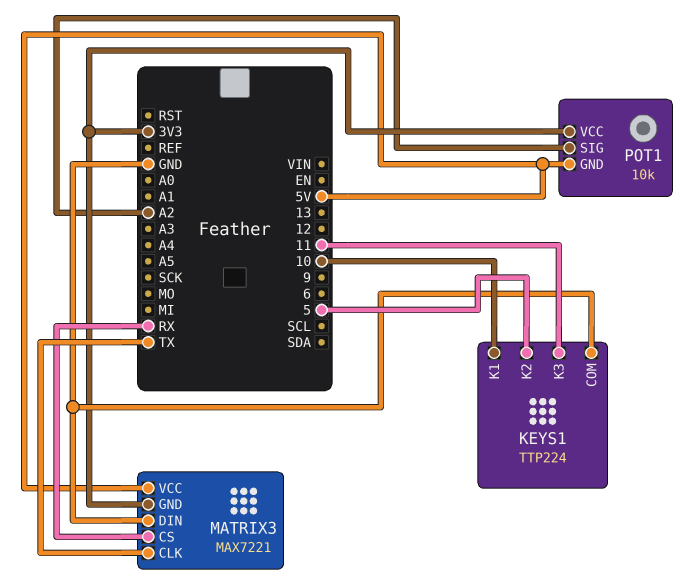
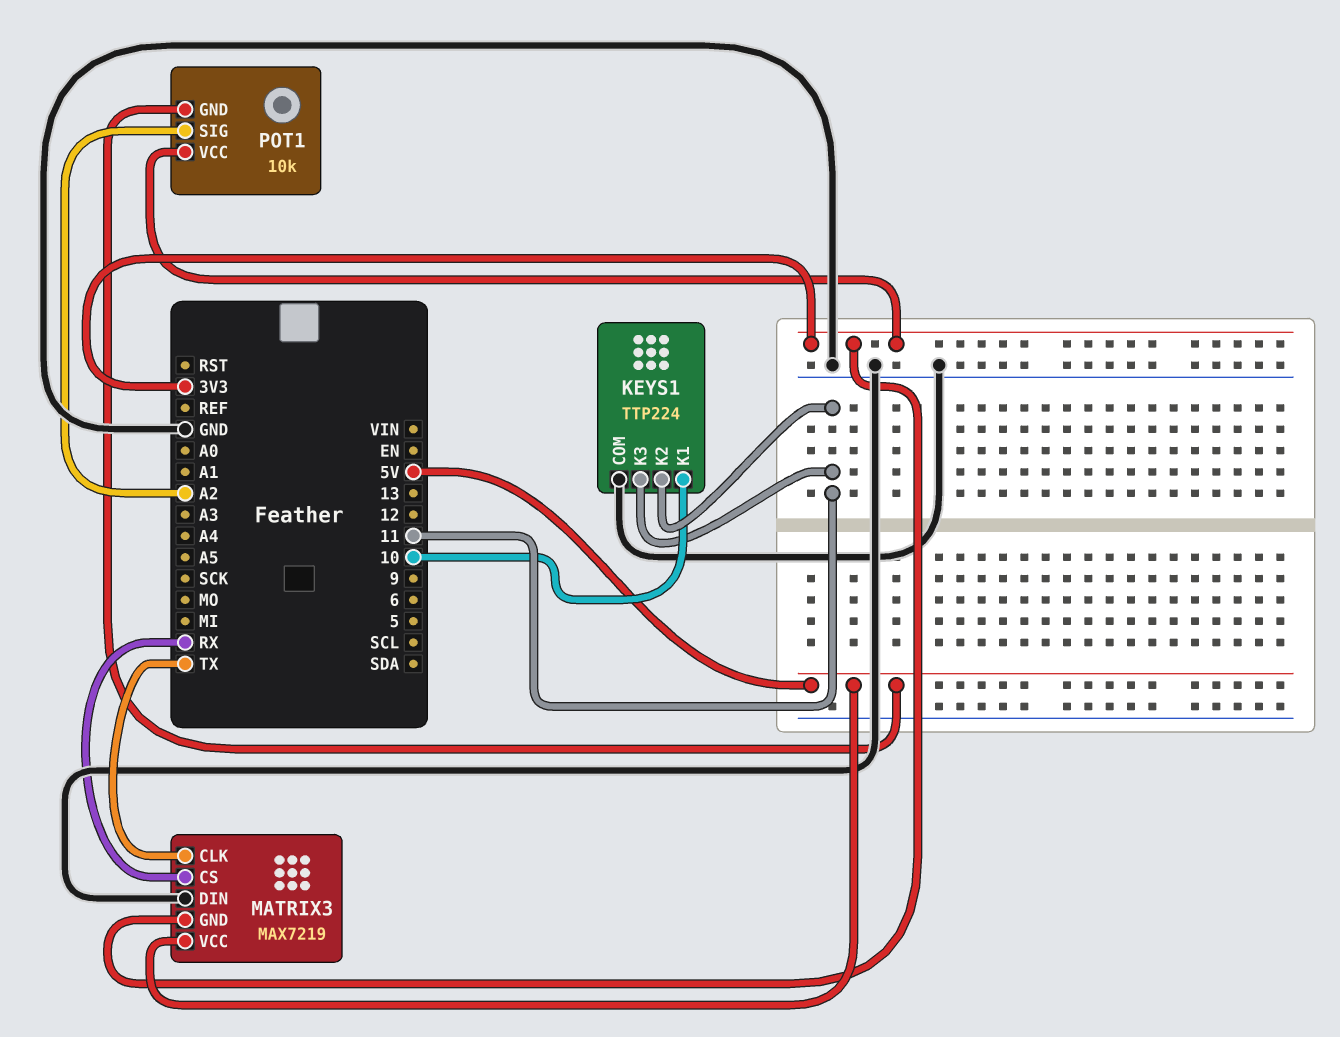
KEYS1 pin K2: 5 -> 11
MATRIX3: MAX7221 -> MAX7219

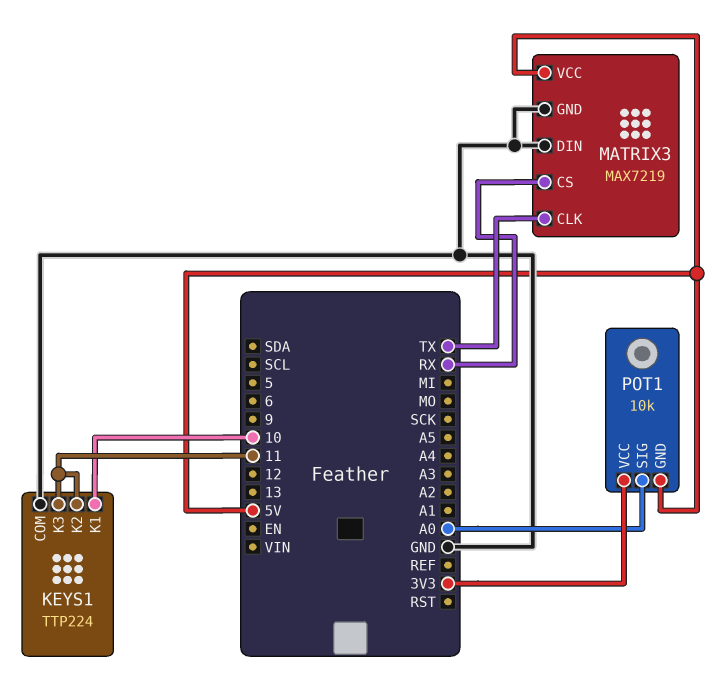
MATRIX3 pin GND: 3V3 -> GND
POT1 pin SIG: A2 -> A0

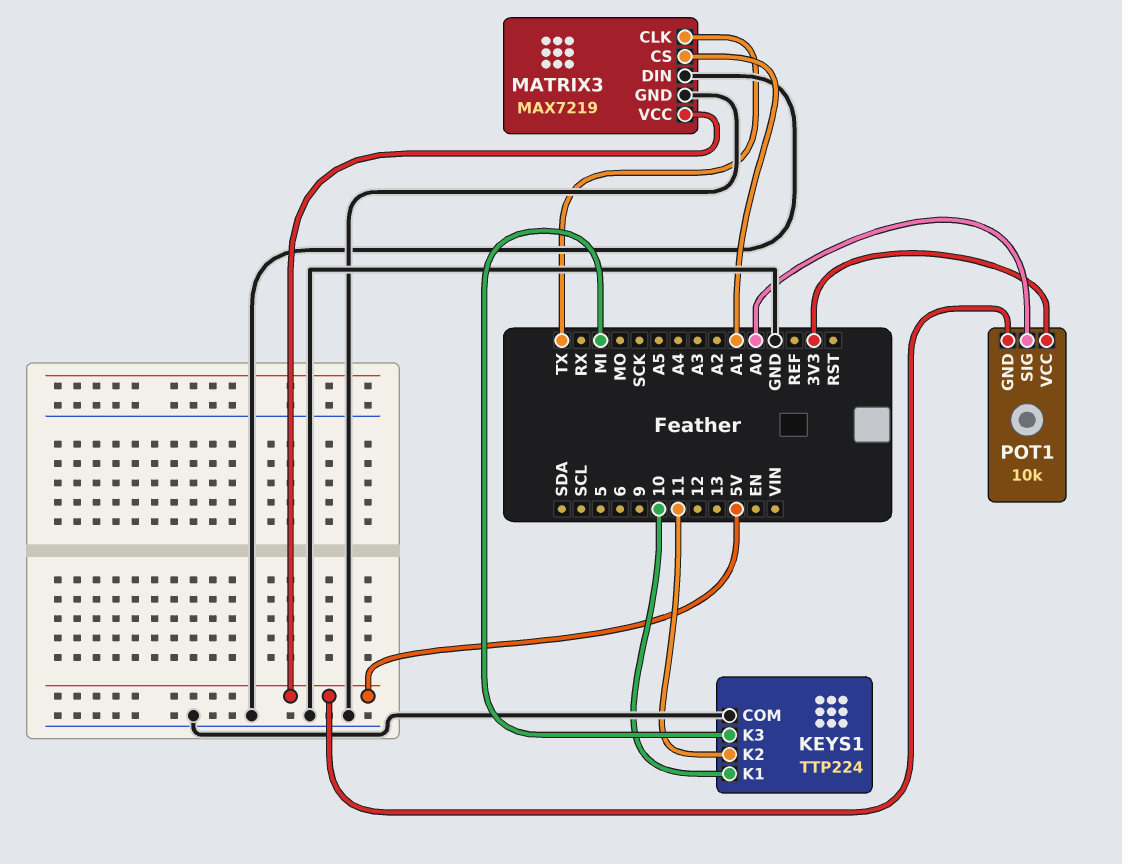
KEYS1 pin K3: 11 -> MI
MATRIX3 pin CS: RX -> A1

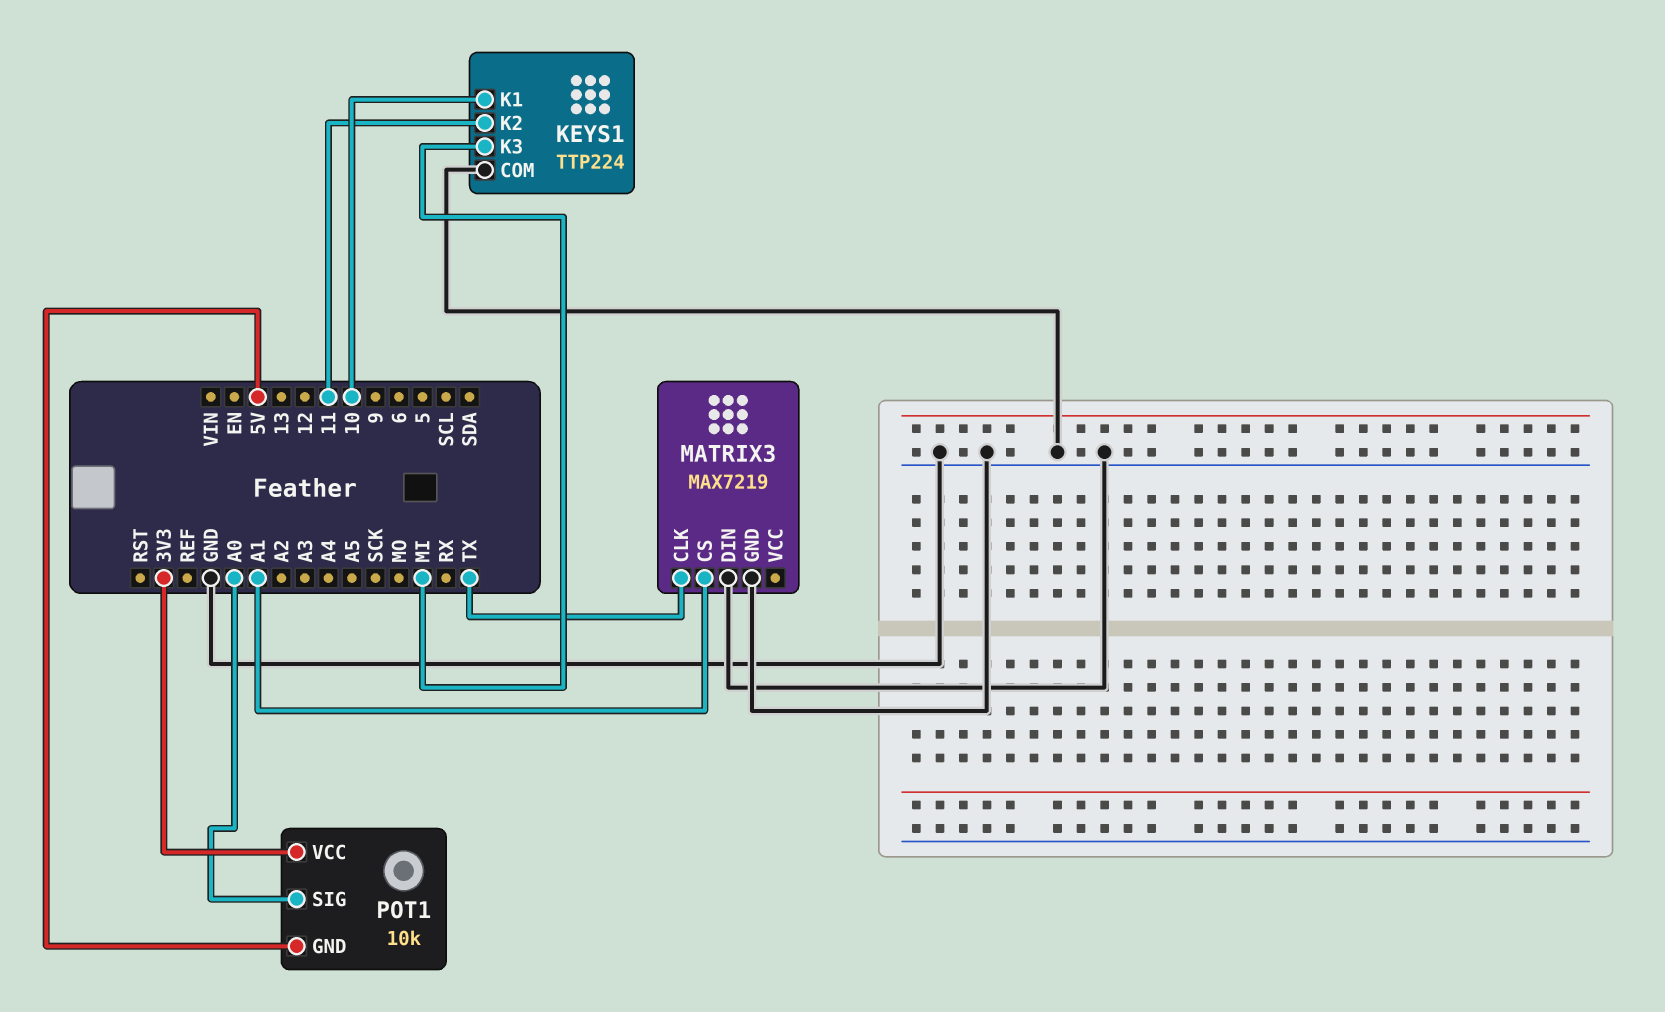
MATRIX3 pin VCC: 5V -> none

